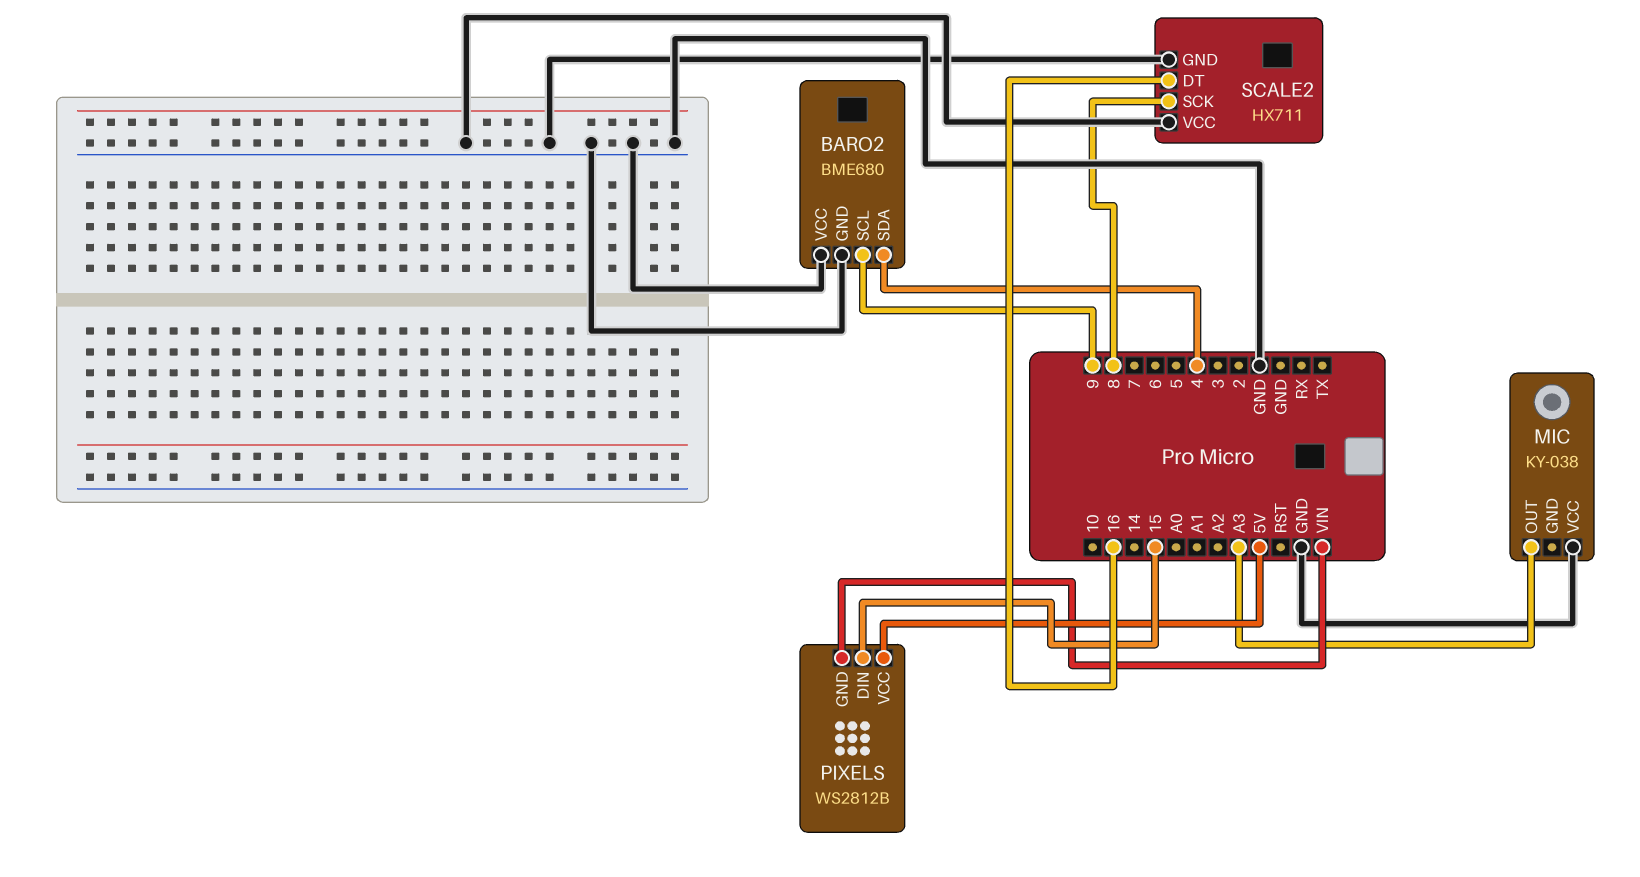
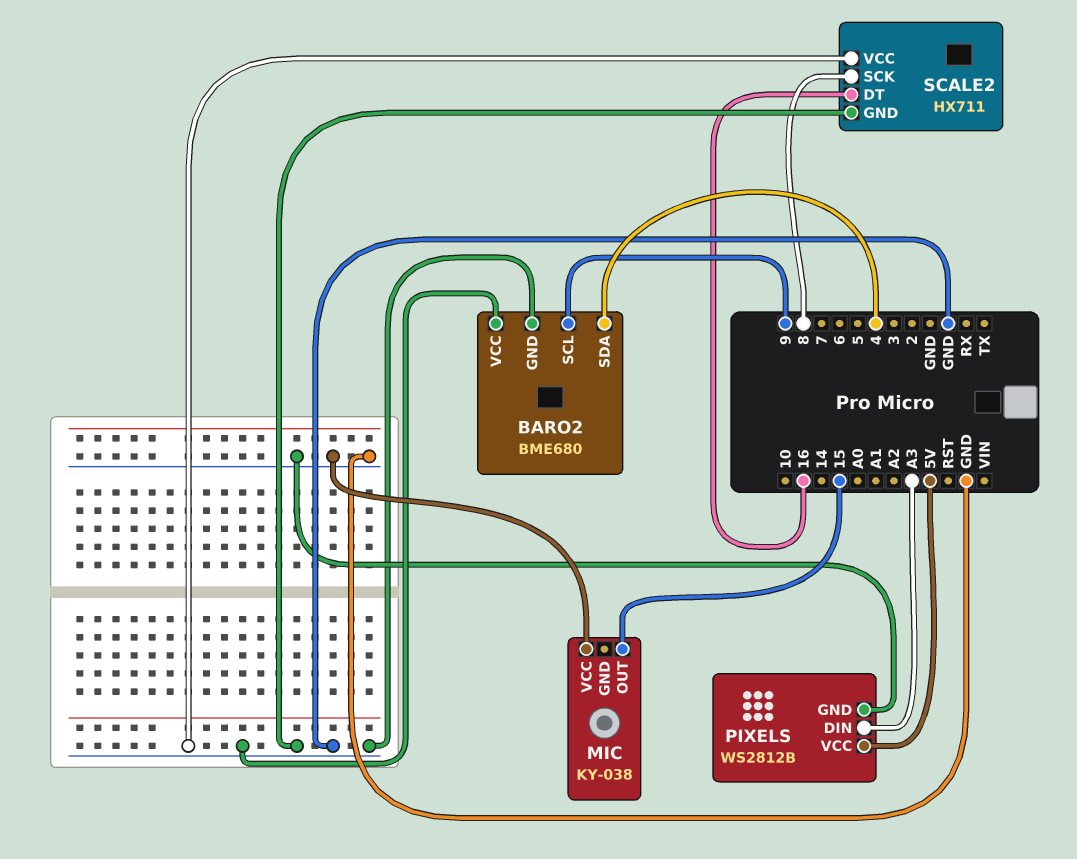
MIC pin OUT: A3 -> 15
PIXELS pin DIN: 15 -> A3
PIXELS pin GND: VIN -> GND

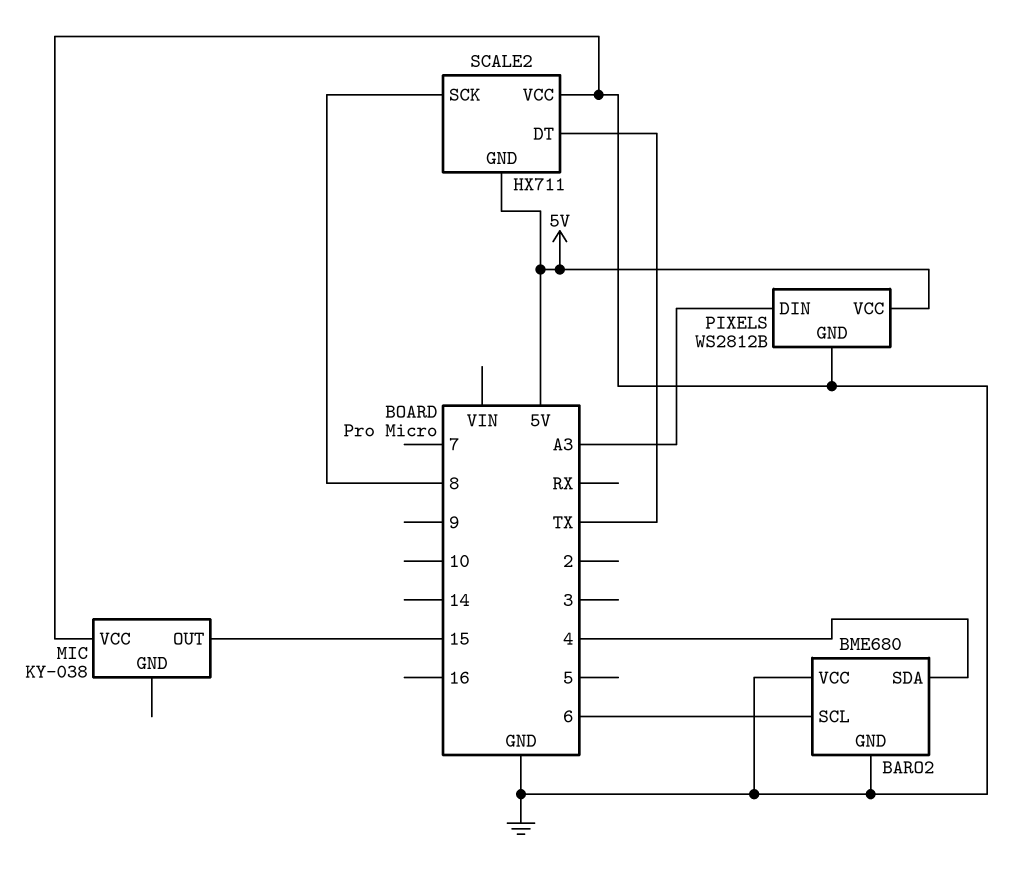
BARO2 pin SCL: 9 -> 6
SCALE2 pin DT: 16 -> TX
SCALE2 pin GND: GND -> 5V

